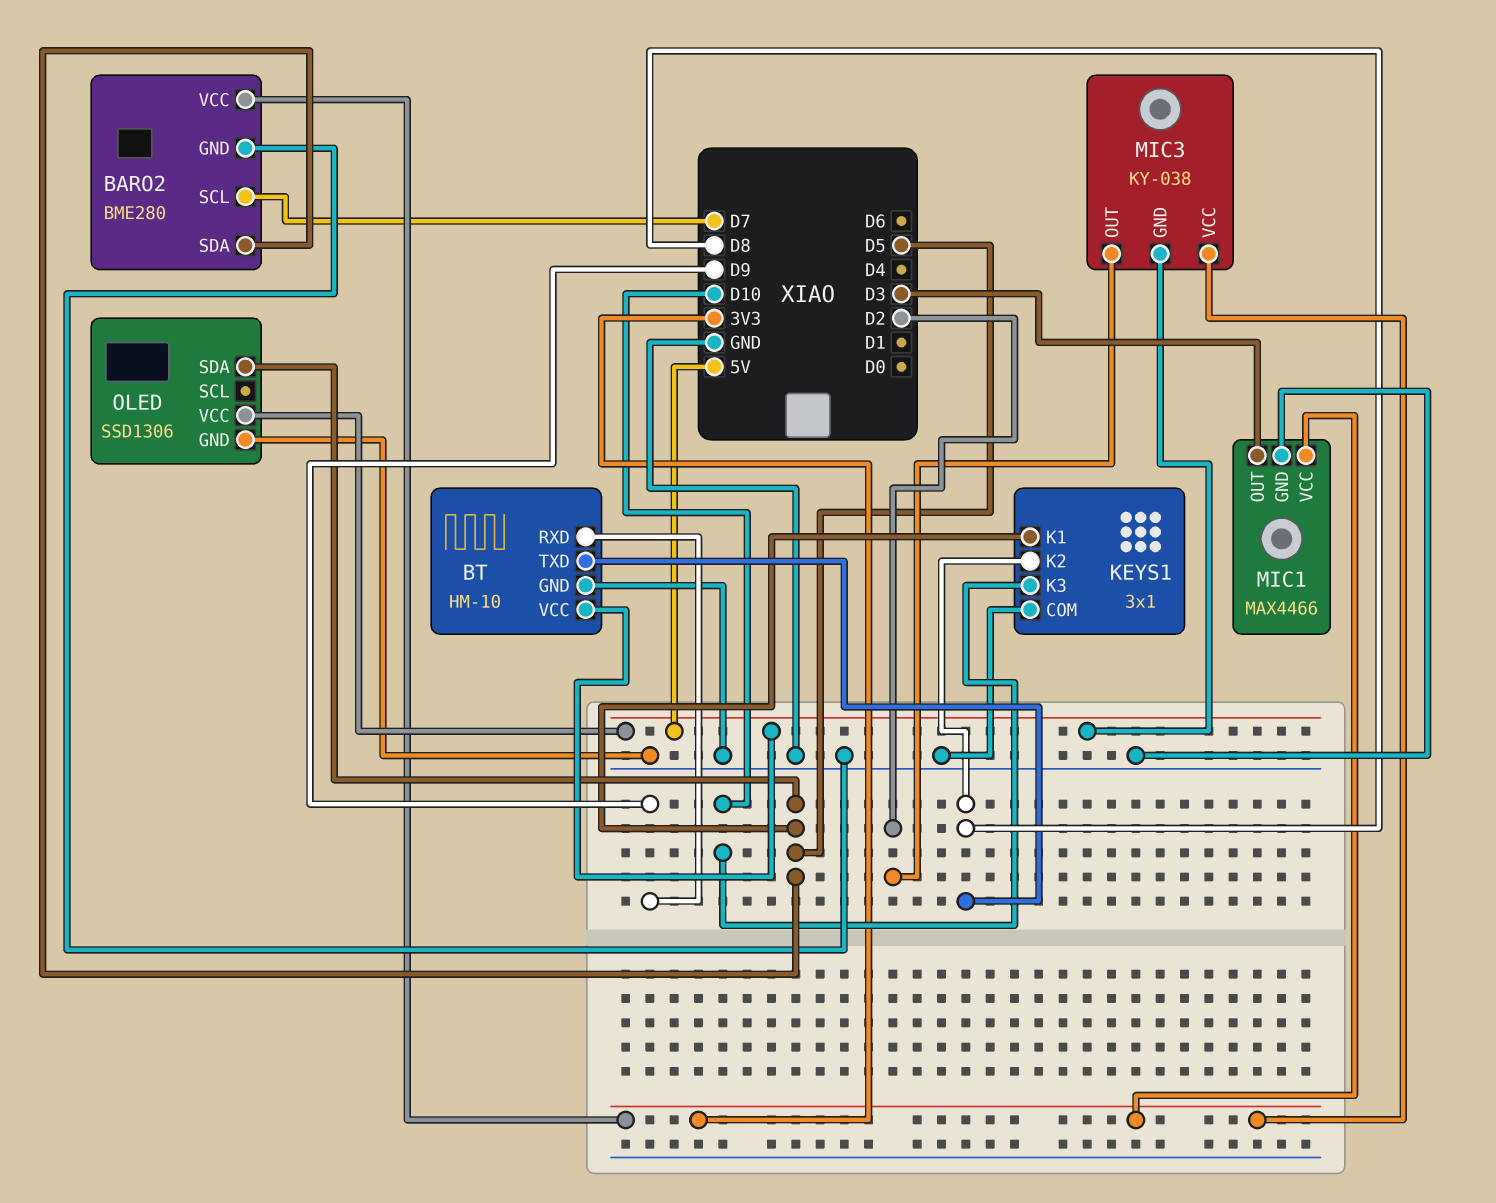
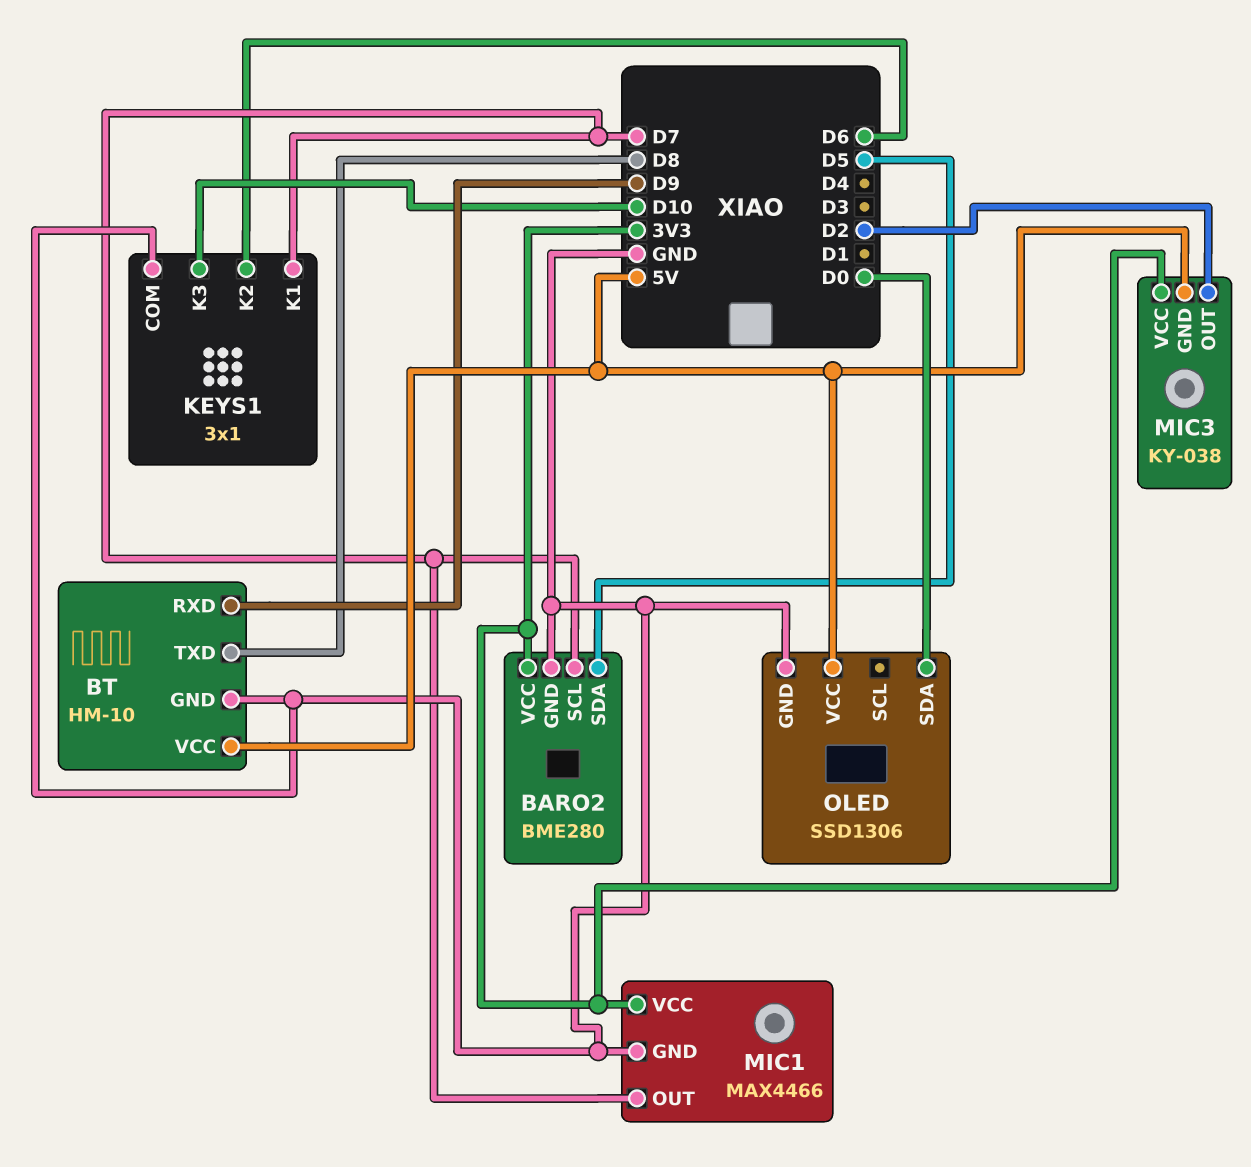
KEYS1 pin K1: D5 -> D7
KEYS1 pin K2: D8 -> D6
MIC1 pin OUT: D3 -> D7
OLED pin SDA: D5 -> D0

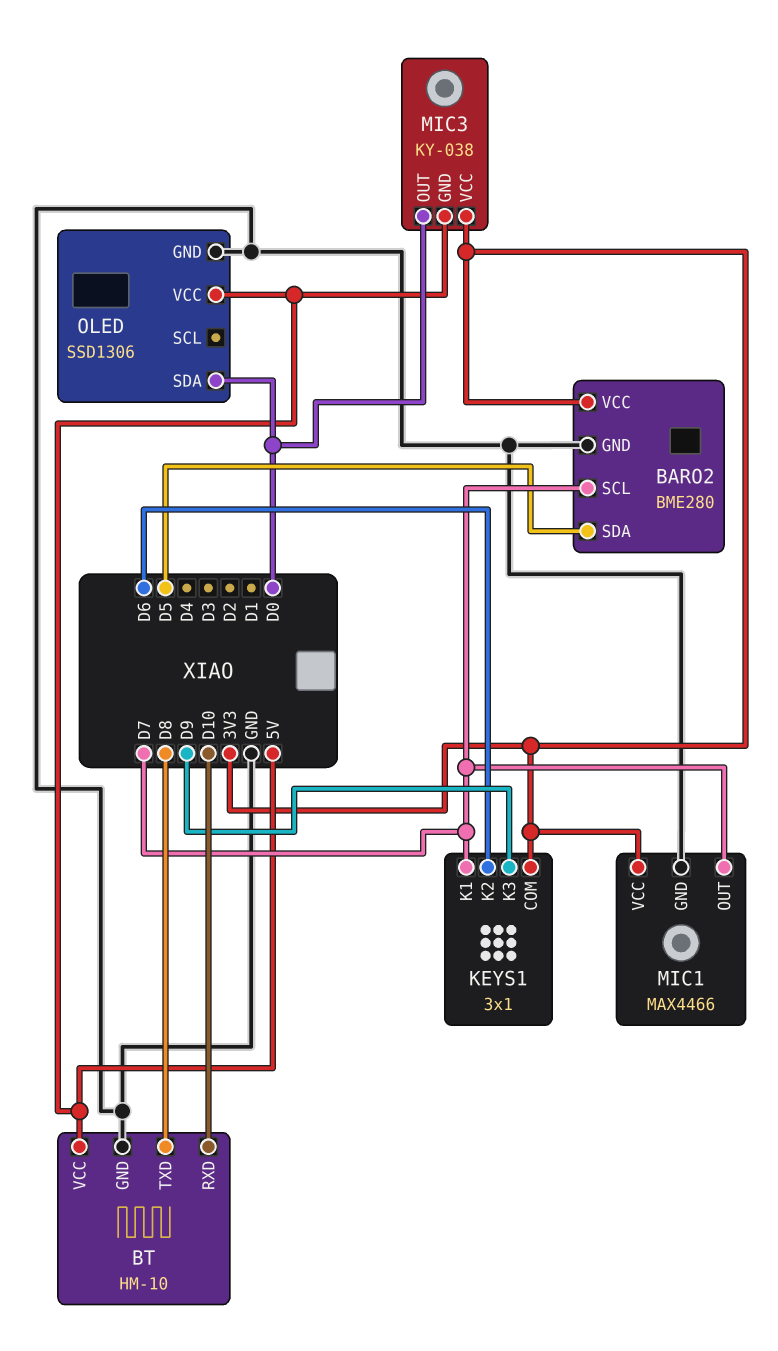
BT pin RXD: D9 -> D10
KEYS1 pin COM: GND -> 3V3
KEYS1 pin K3: D10 -> D9
MIC3 pin OUT: D2 -> D0

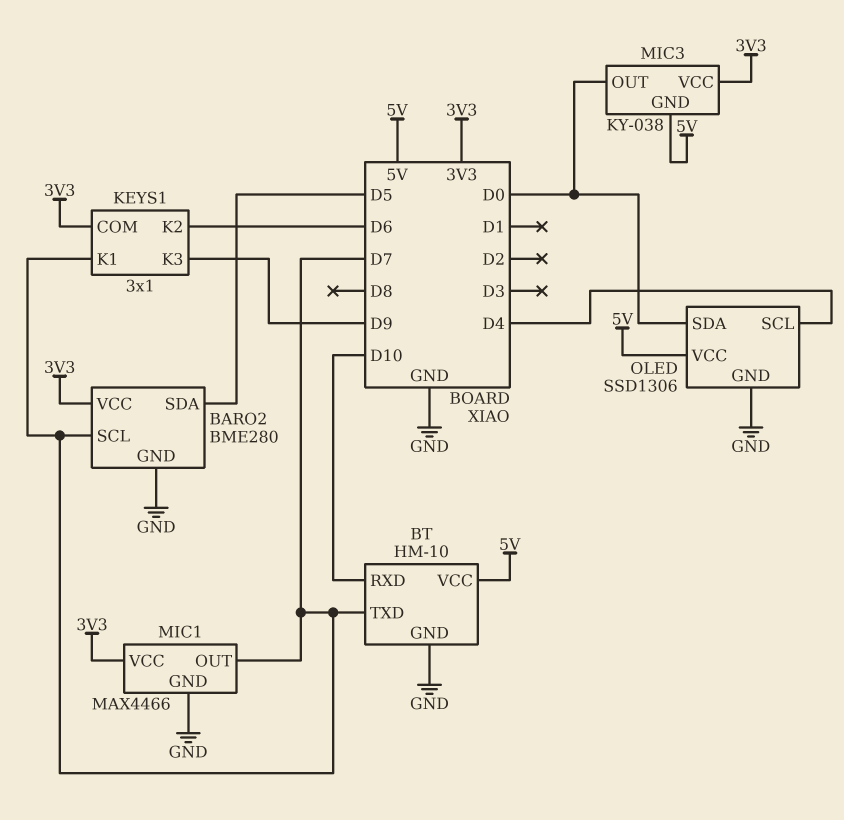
BT pin TXD: D8 -> D7
OLED pin SCL: none -> D4

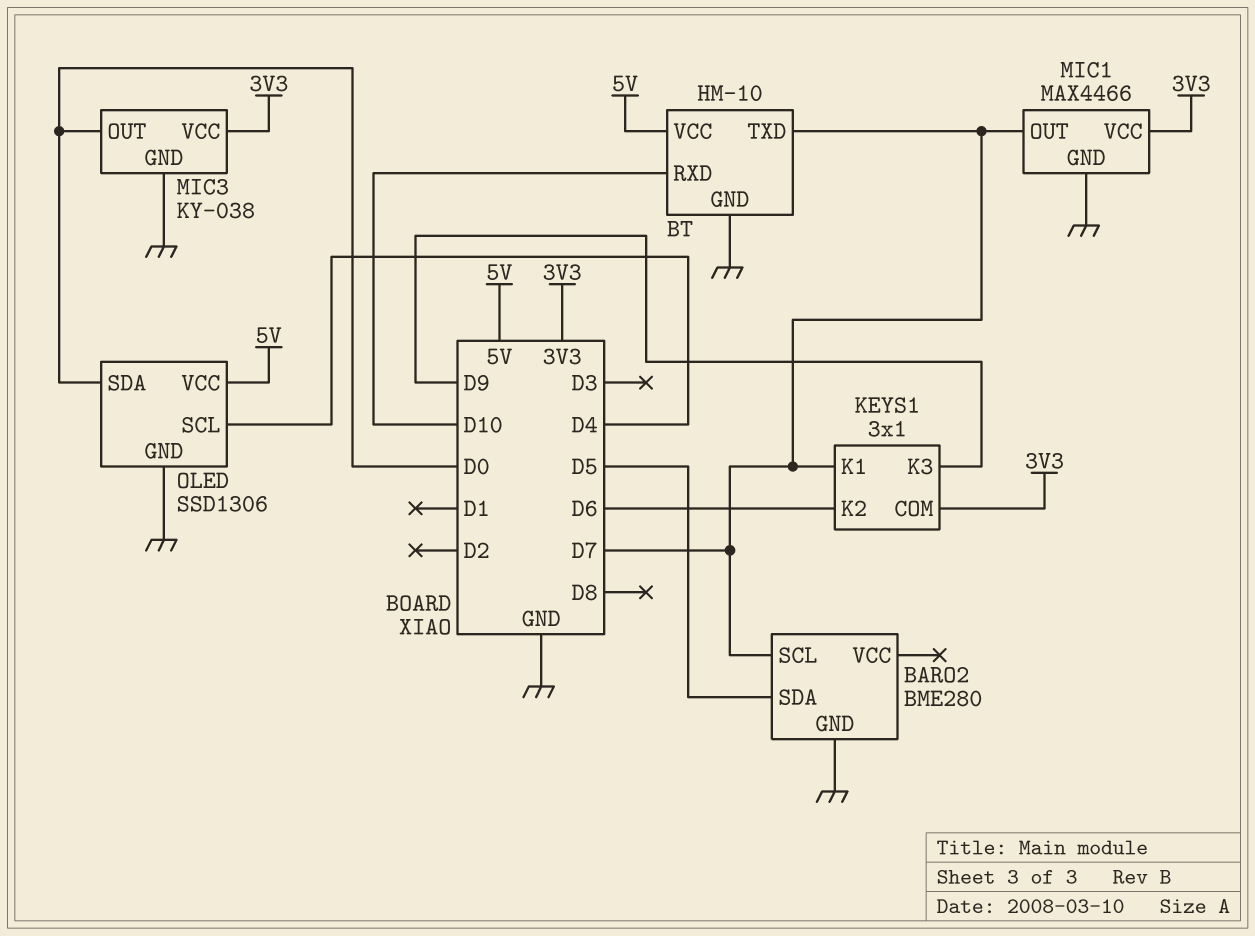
BARO2 pin VCC: 3V3 -> none
MIC3 pin GND: 5V -> GND

